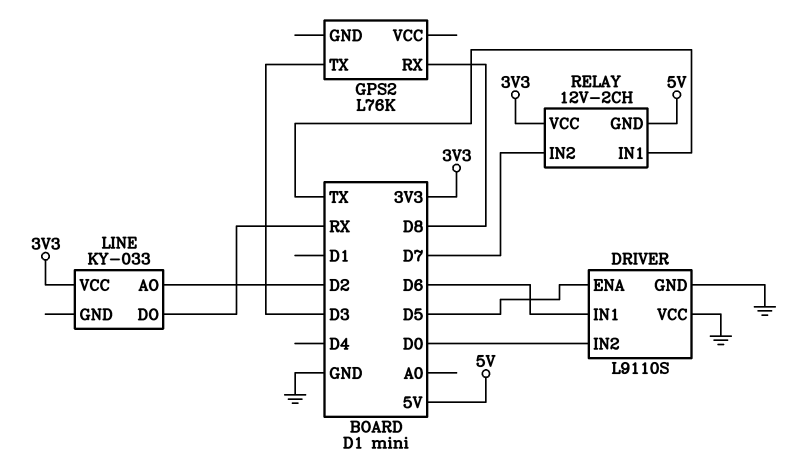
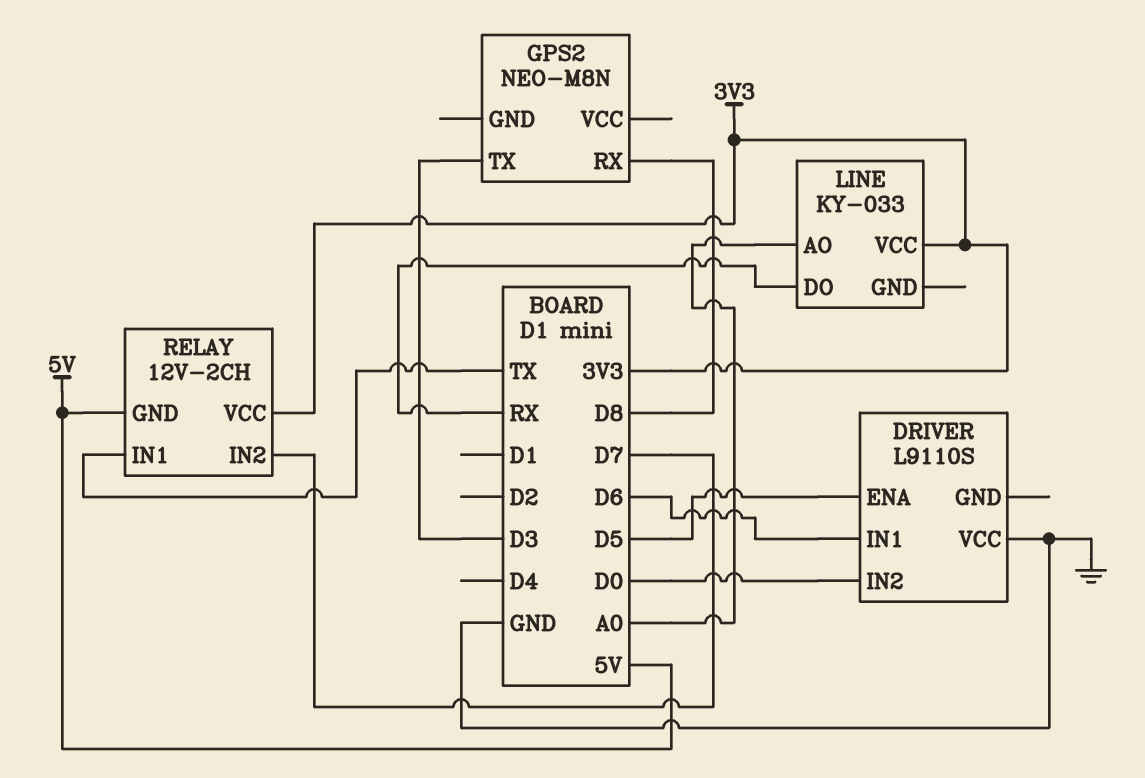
DRIVER pin GND: GND -> none
GPS2: L76K -> NEO-M8N
LINE pin AO: D2 -> A0

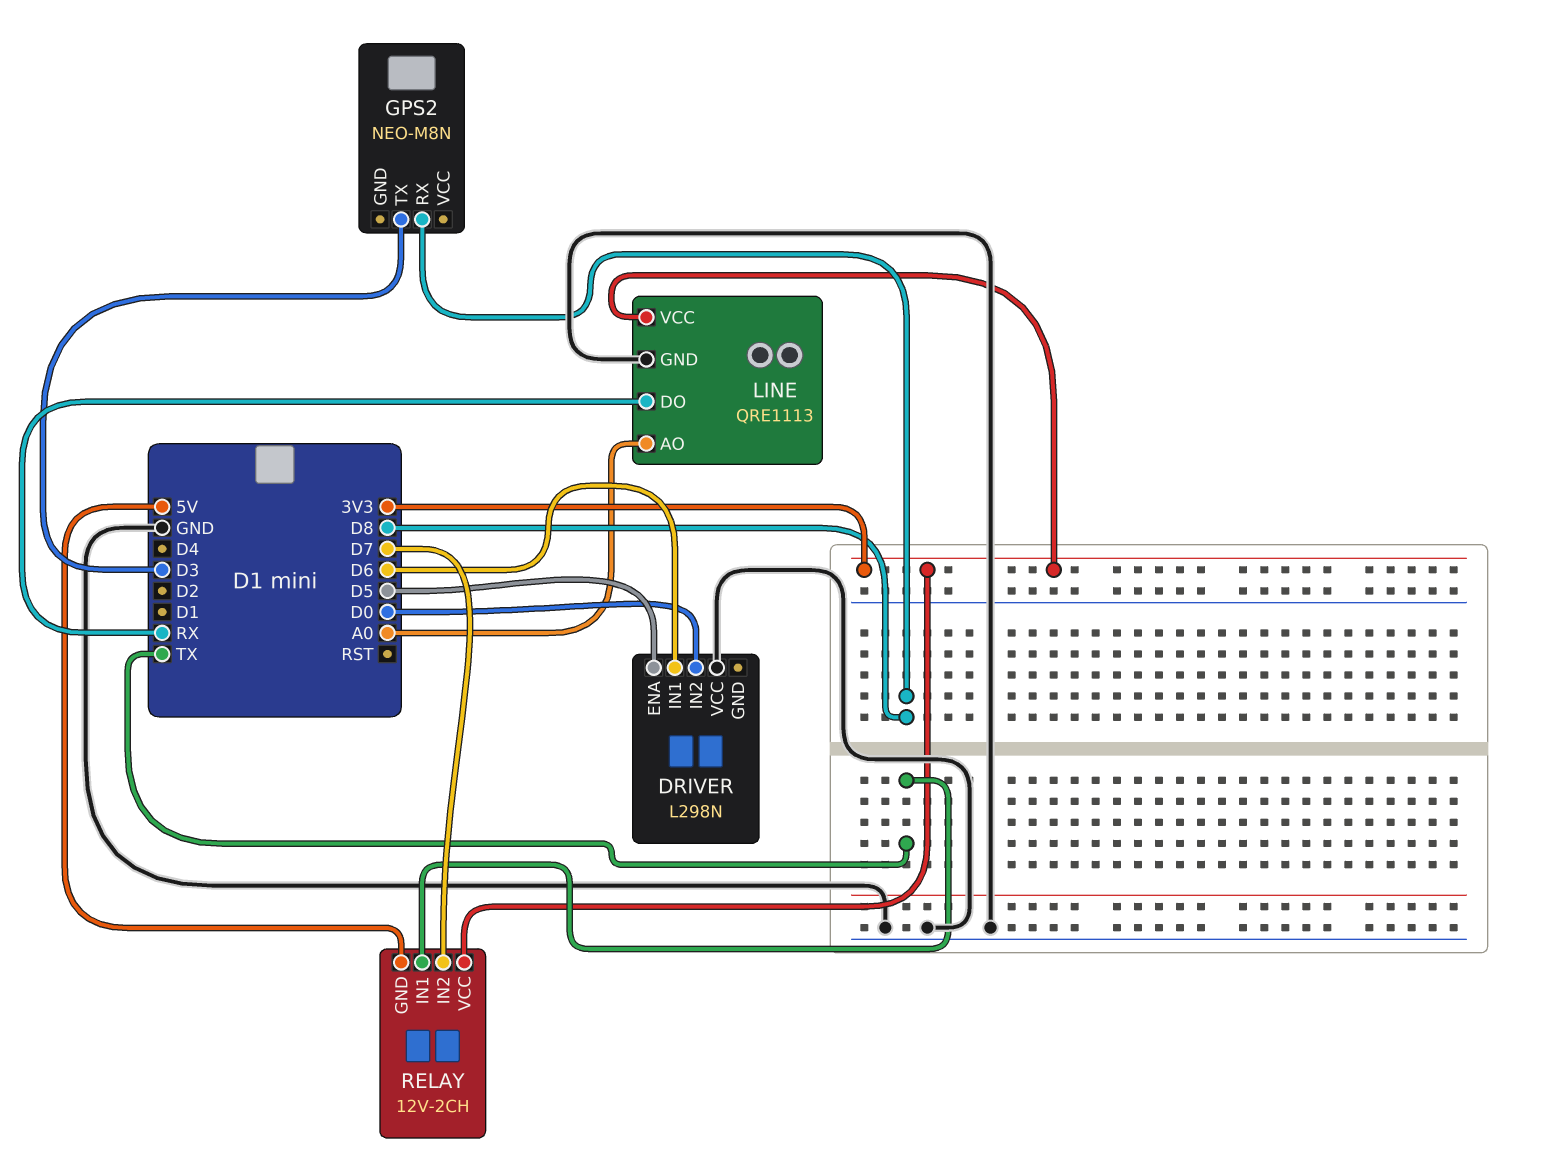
DRIVER: L9110S -> L298N
LINE: KY-033 -> QRE1113
LINE pin GND: none -> GND

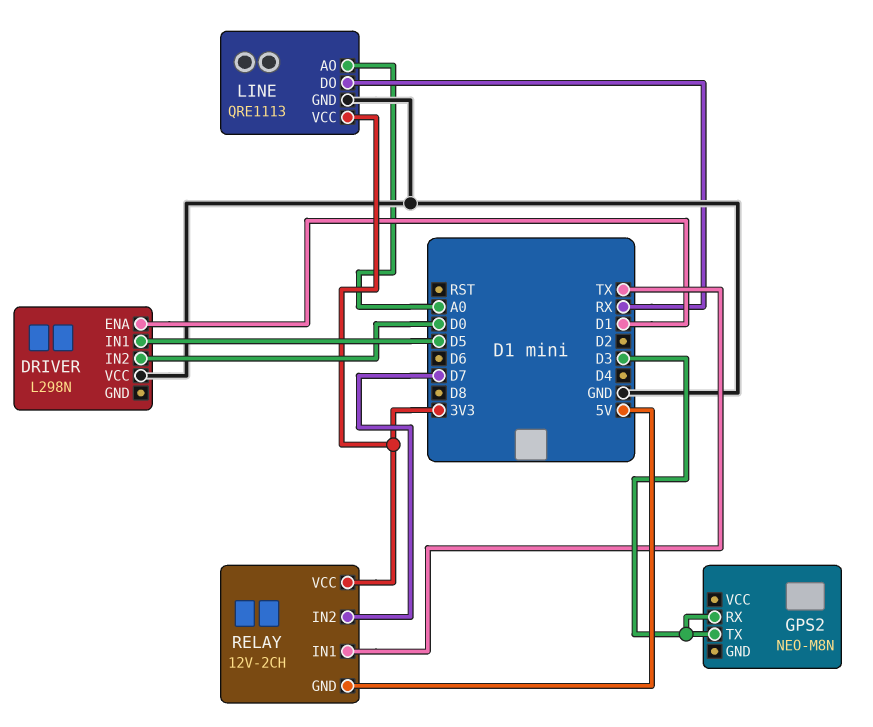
DRIVER pin ENA: D5 -> D1
DRIVER pin IN1: D6 -> D5
GPS2 pin RX: D8 -> D3

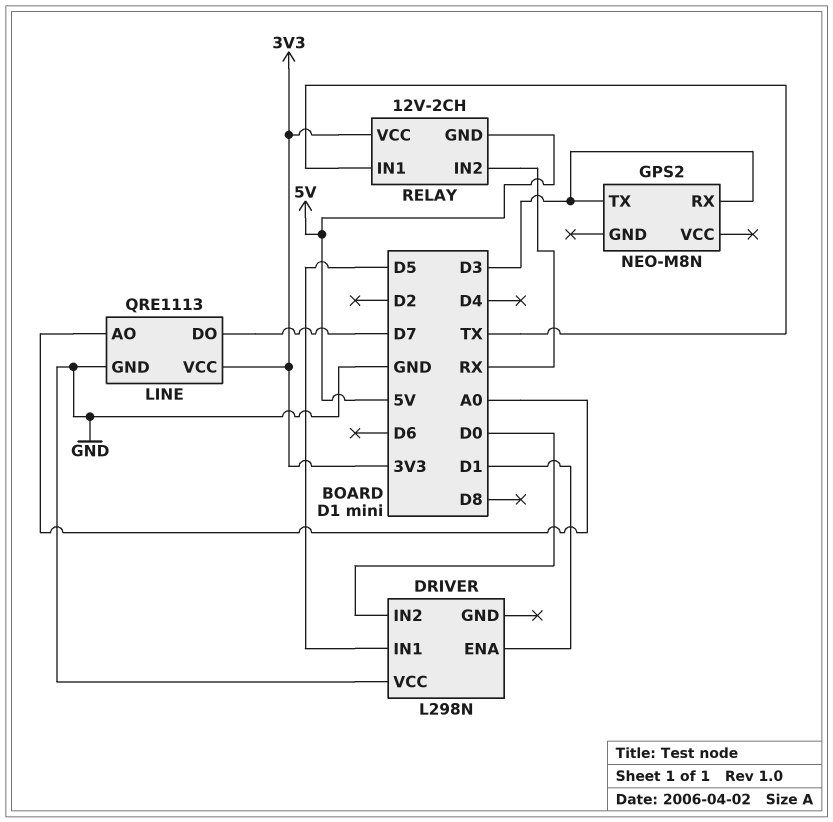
LINE pin DO: RX -> D7
RELAY pin IN2: D7 -> RX

